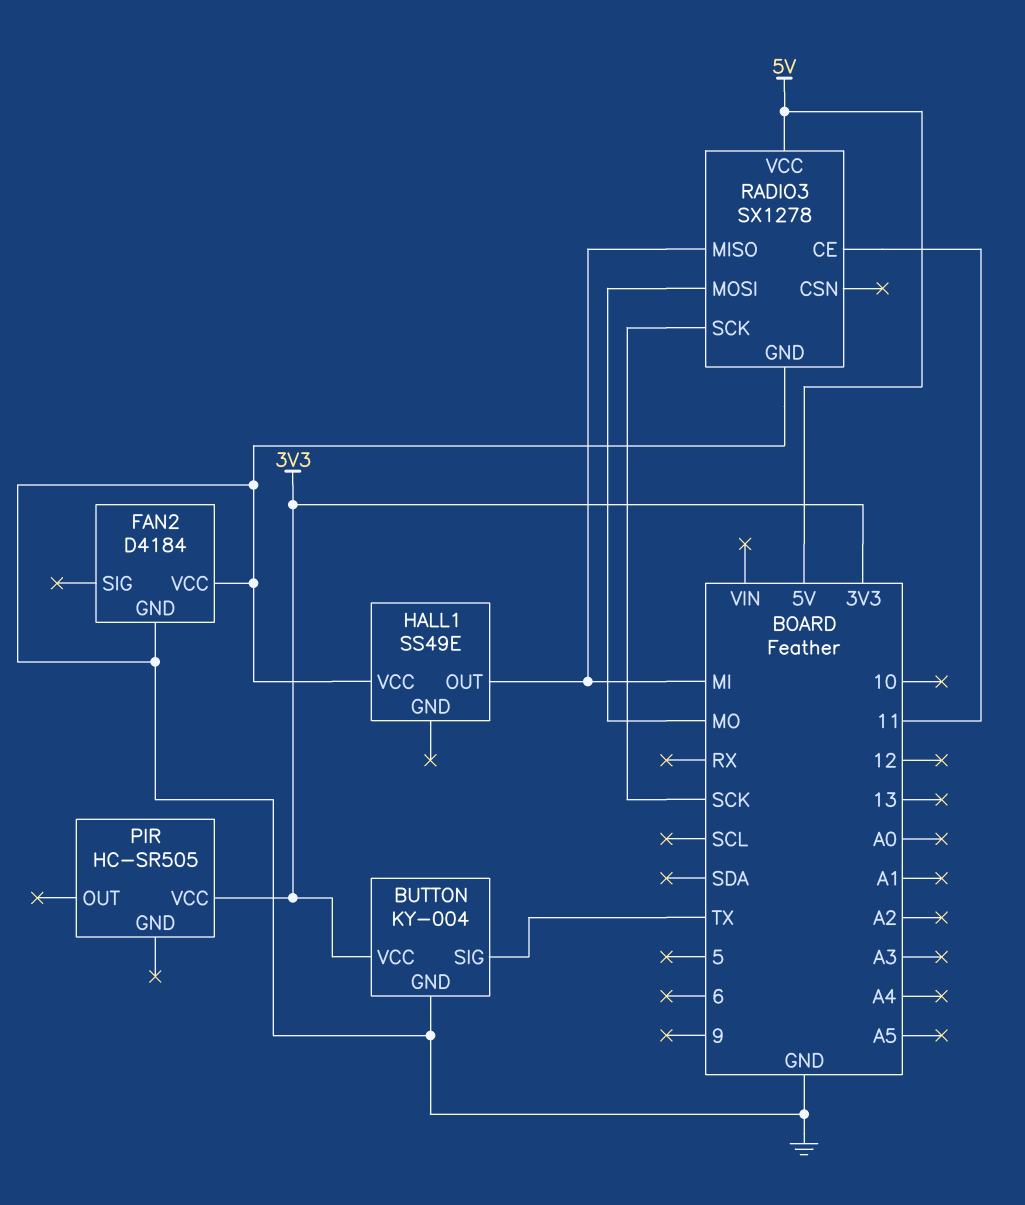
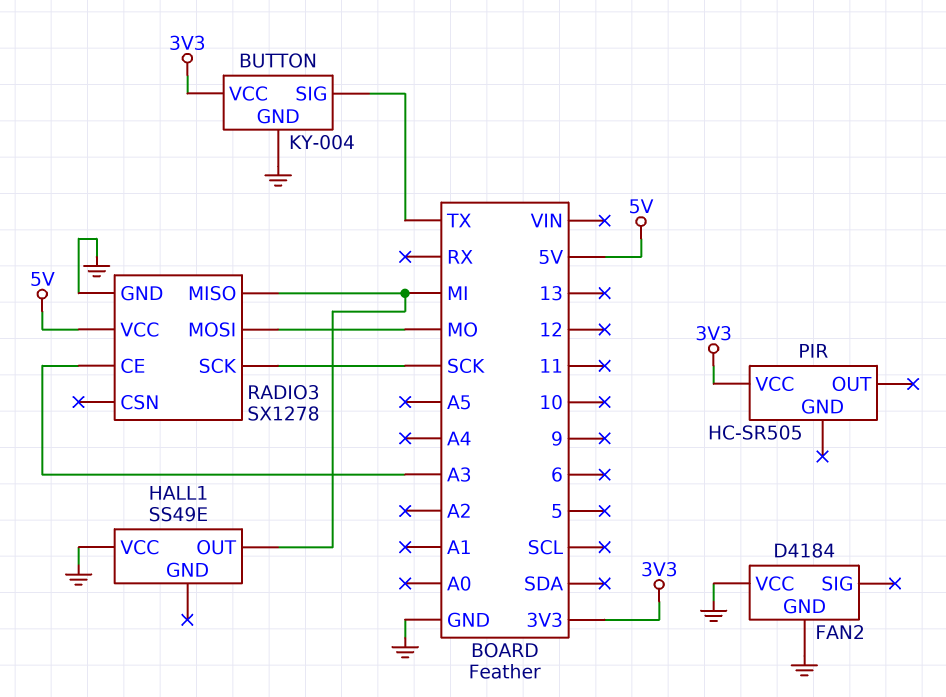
RADIO3 pin CE: 11 -> A3

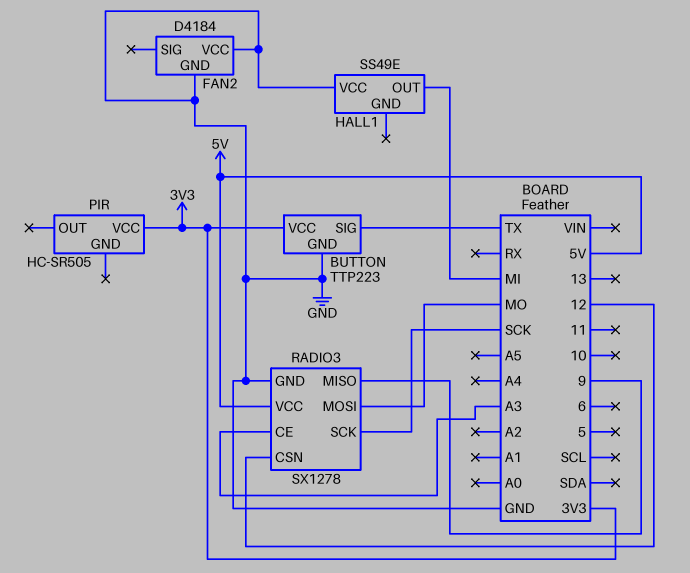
BUTTON: KY-004 -> TTP223
RADIO3 pin CSN: none -> 12
RADIO3 pin MISO: MI -> 9

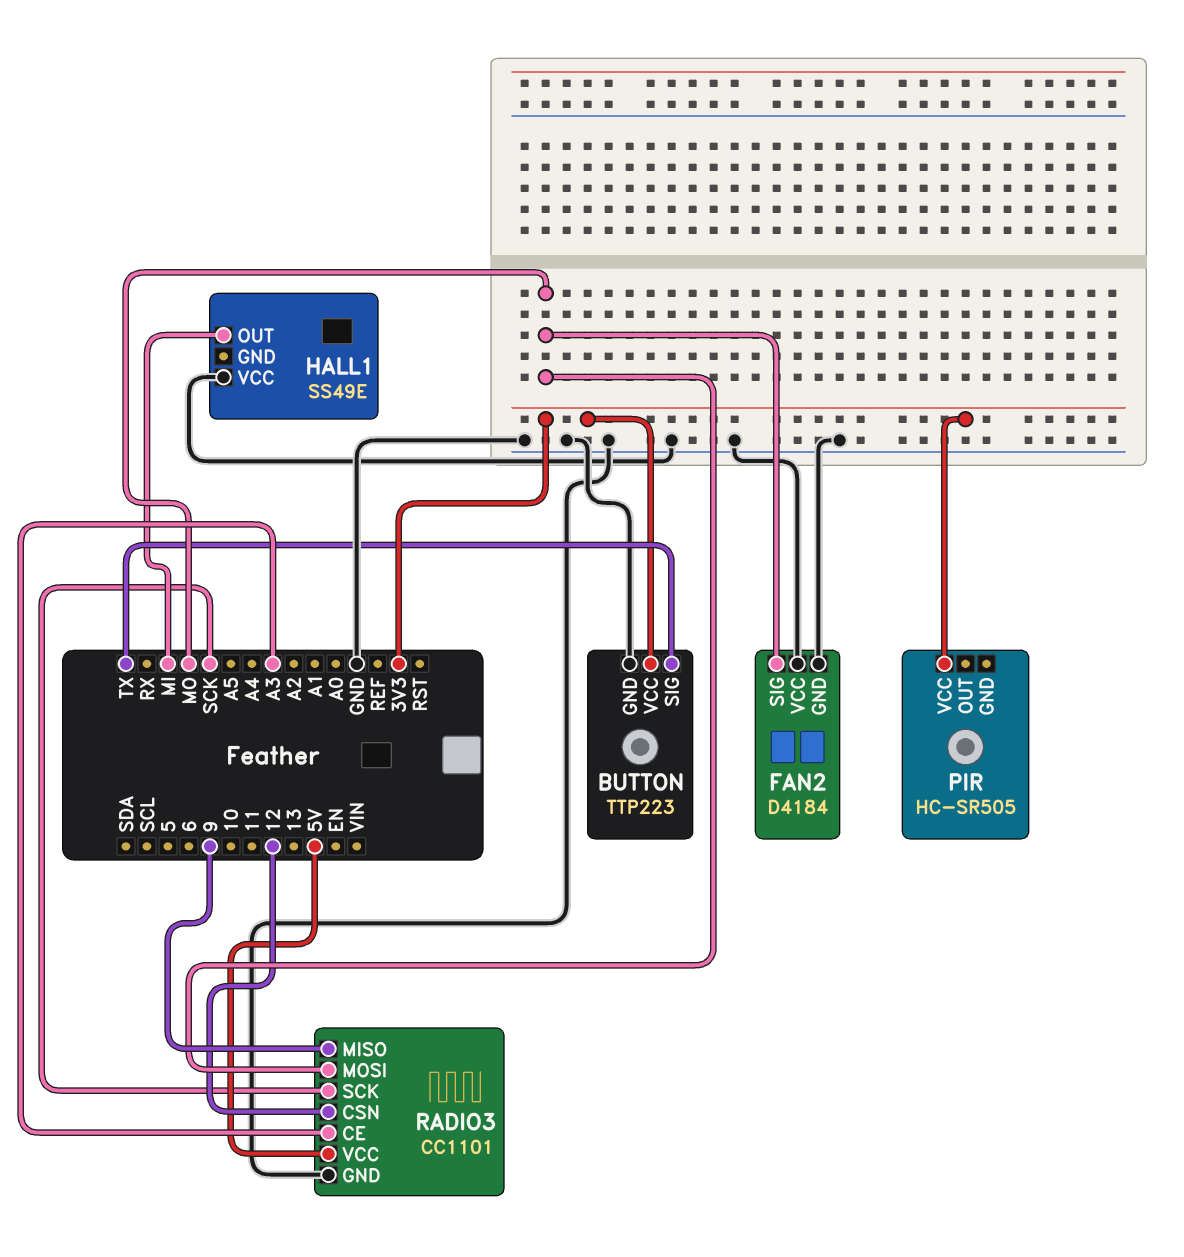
FAN2 pin SIG: none -> MO
RADIO3: SX1278 -> CC1101

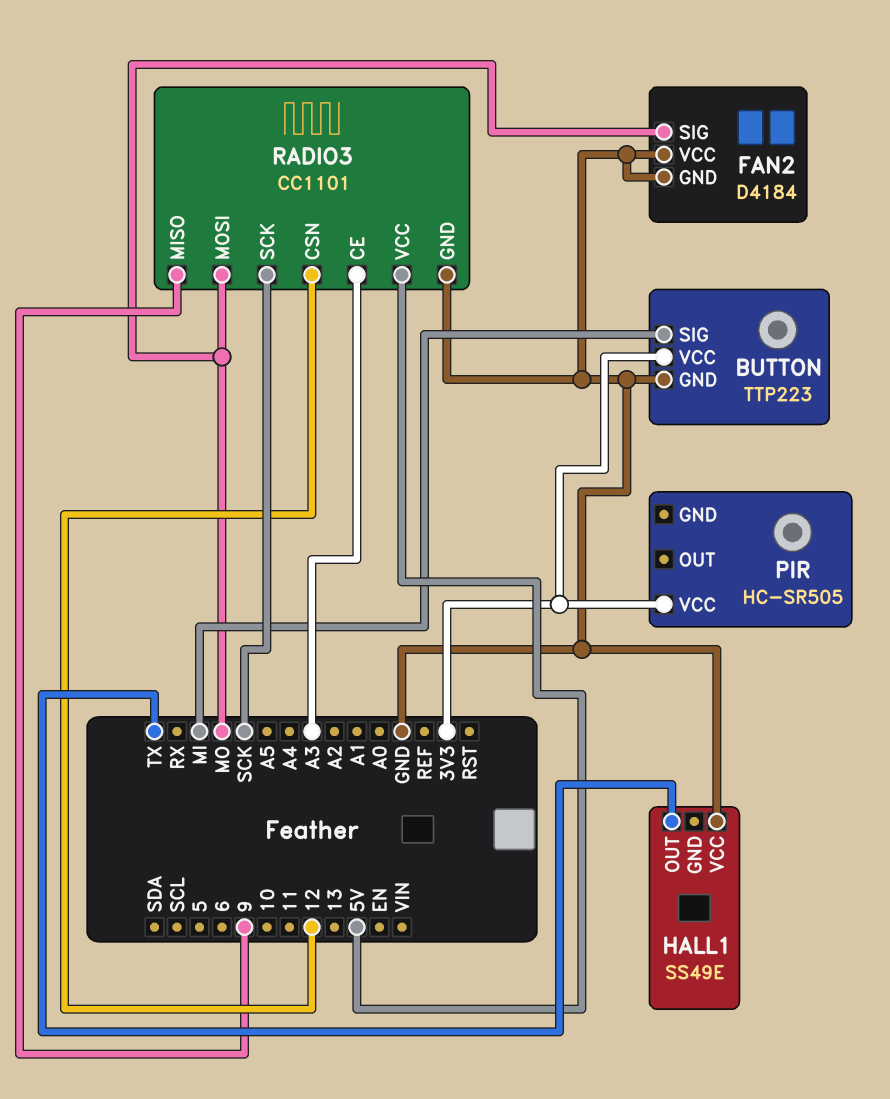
BUTTON pin SIG: TX -> MI
HALL1 pin OUT: MI -> TX

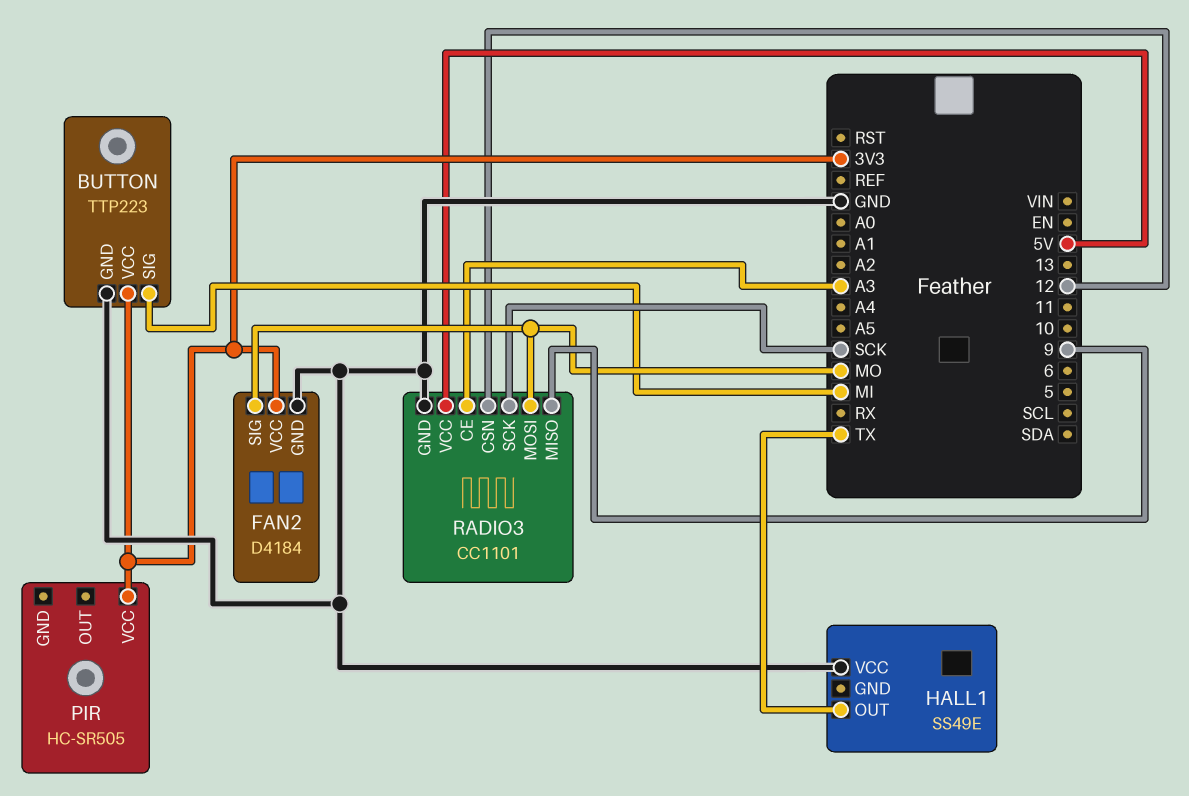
FAN2 pin VCC: GND -> 3V3

